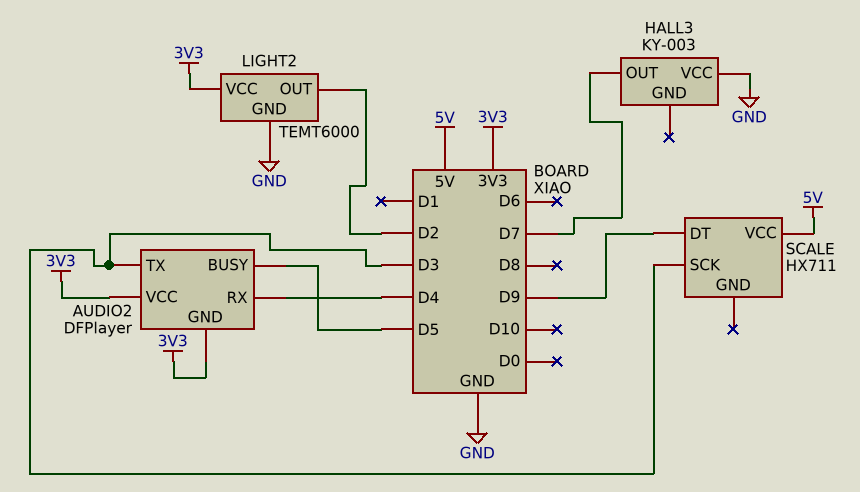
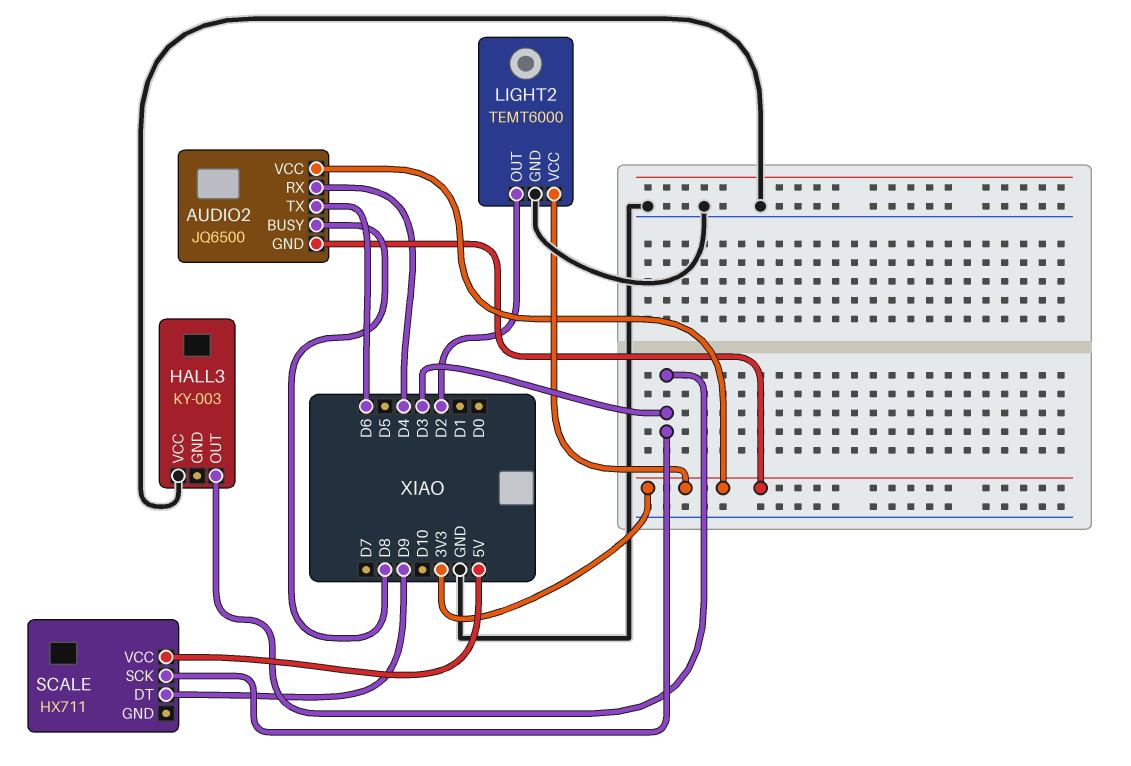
AUDIO2: DFPlayer -> JQ6500
AUDIO2 pin BUSY: D5 -> D8
AUDIO2 pin TX: D3 -> D6
HALL3 pin OUT: D7 -> D3

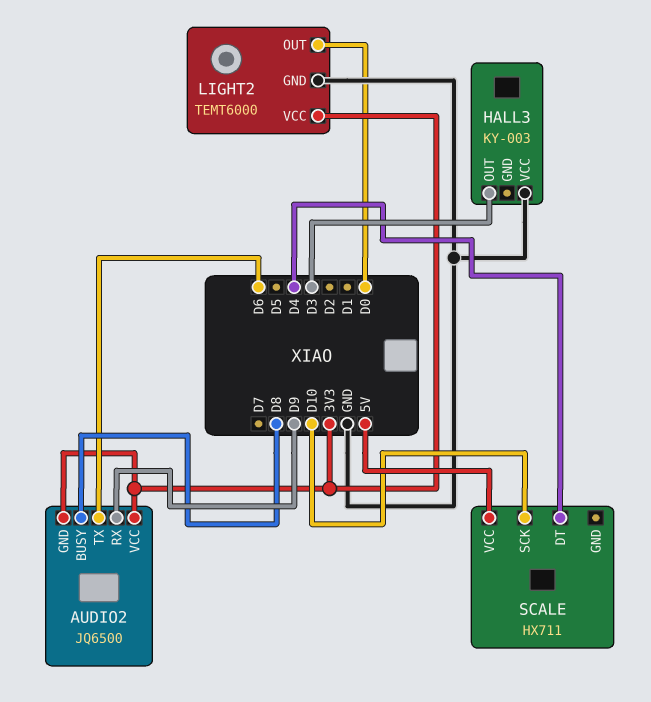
AUDIO2 pin RX: D4 -> D9
LIGHT2 pin OUT: D2 -> D0
SCALE pin DT: D9 -> D4
SCALE pin SCK: D3 -> D10

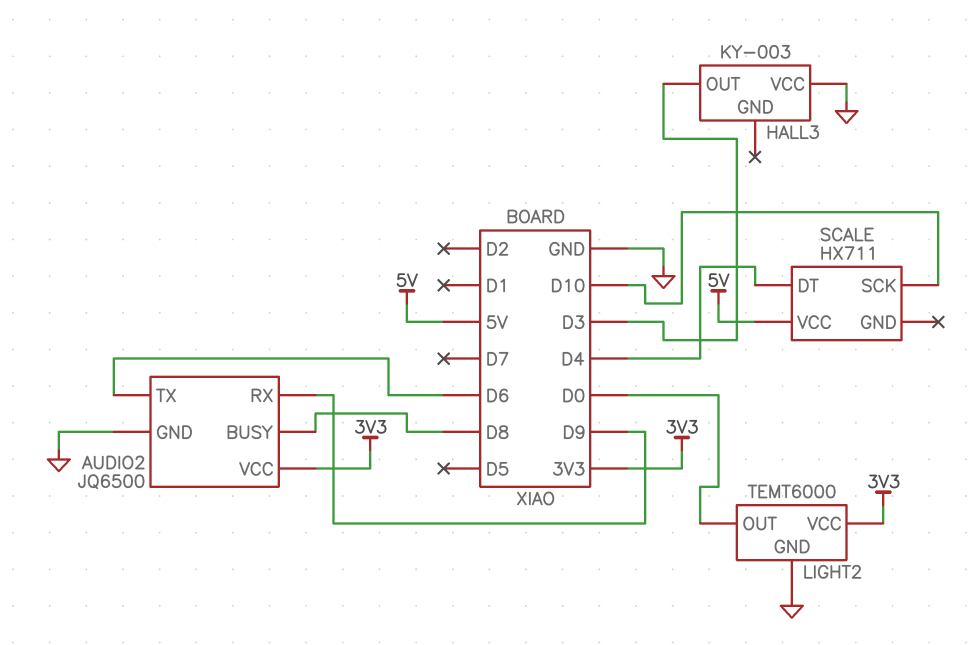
AUDIO2 pin GND: 3V3 -> GND

